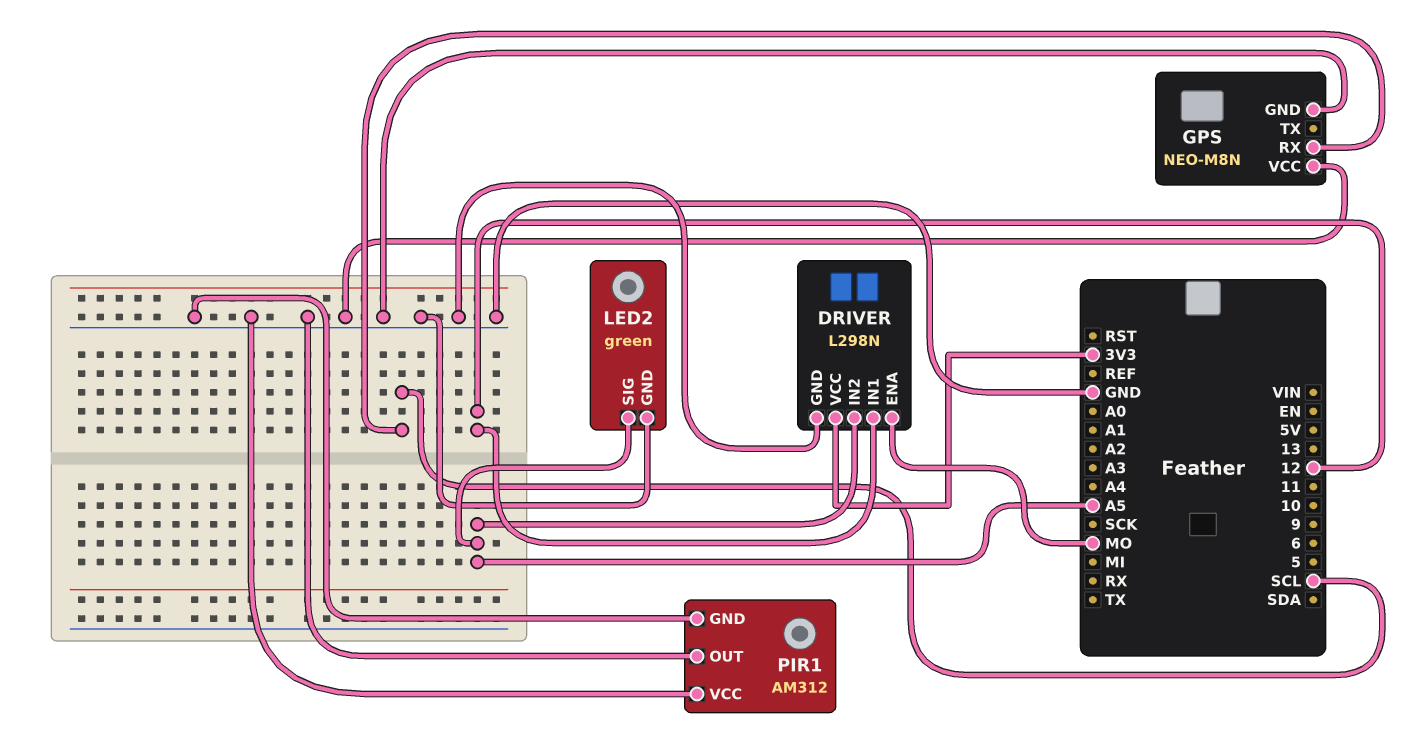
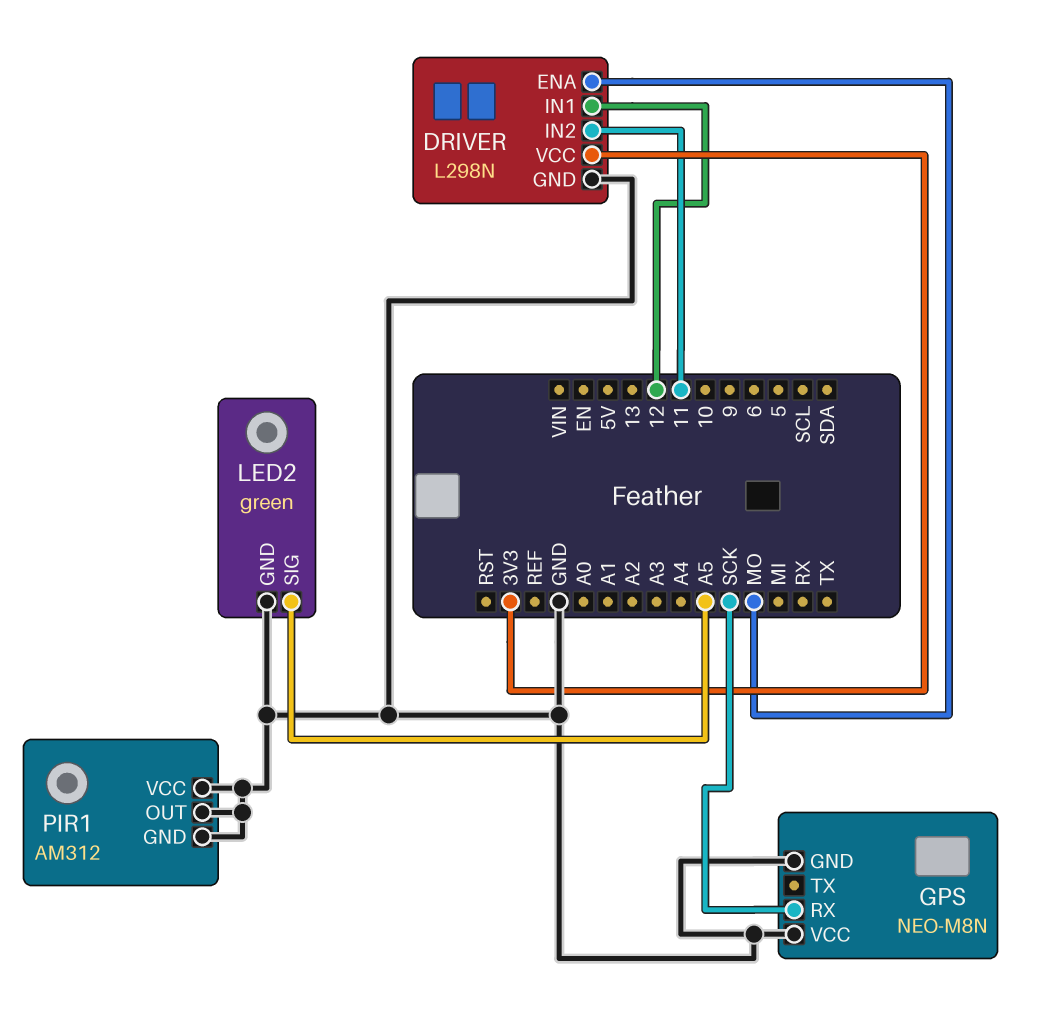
DRIVER pin IN2: A5 -> 11
GPS pin RX: SCL -> SCK

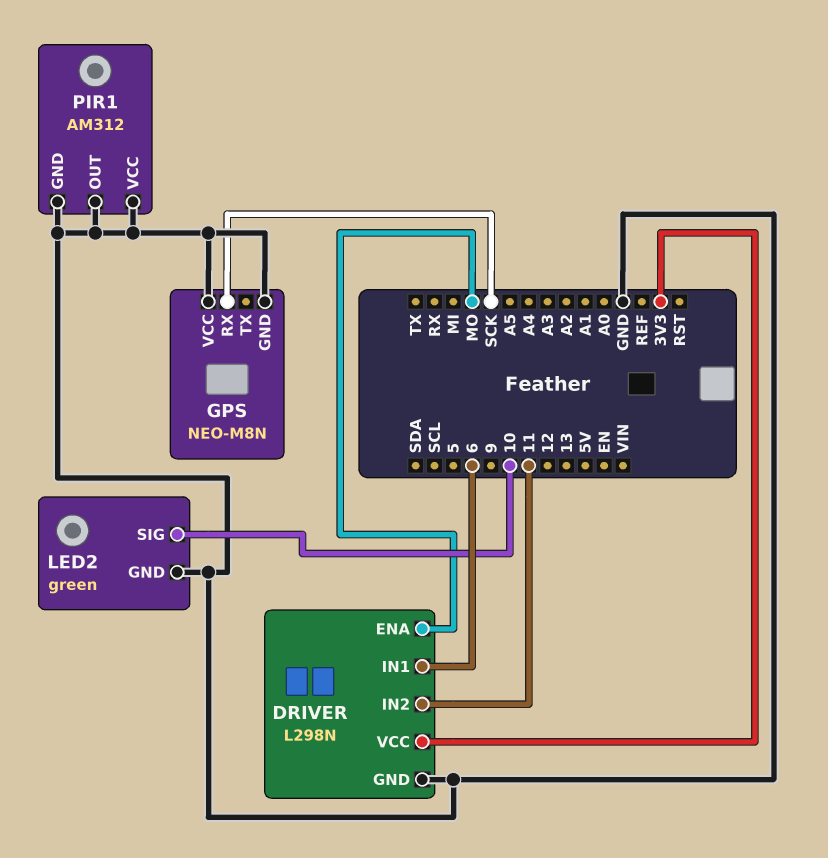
DRIVER pin IN1: 12 -> 6
LED2 pin SIG: A5 -> 10

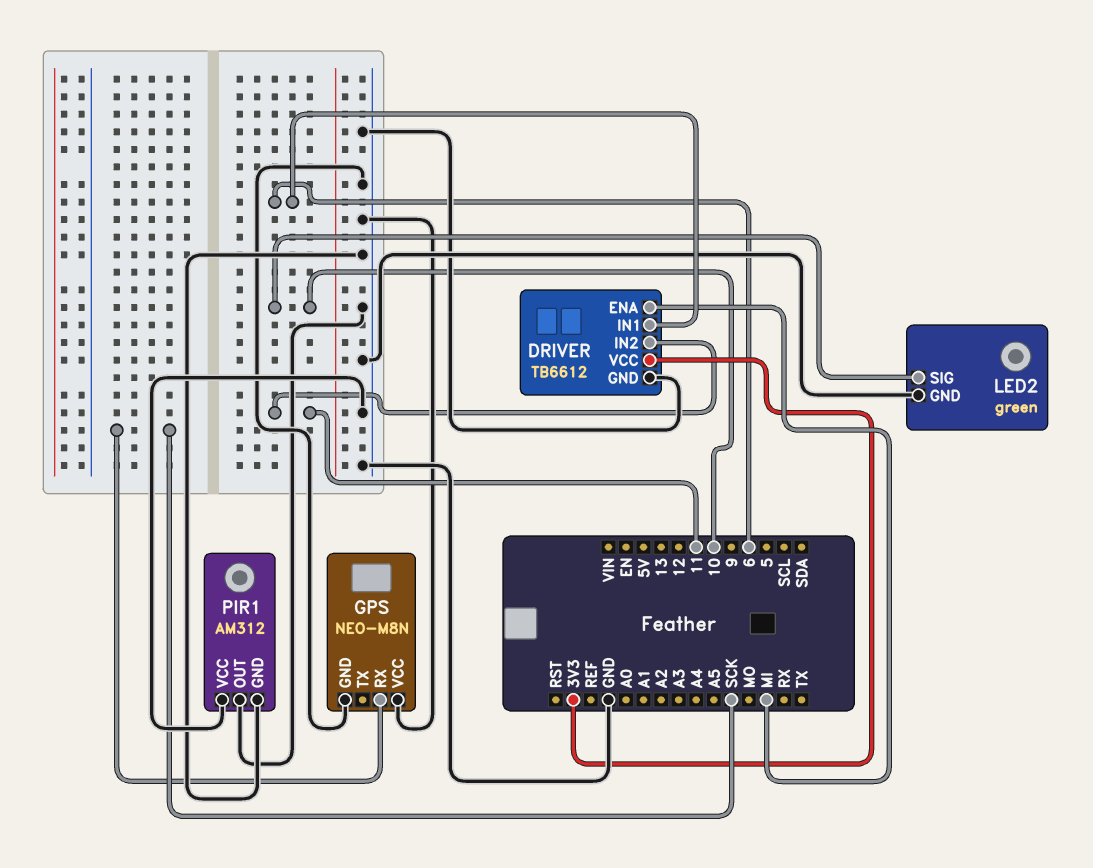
DRIVER: L298N -> TB6612
DRIVER pin ENA: MO -> MI

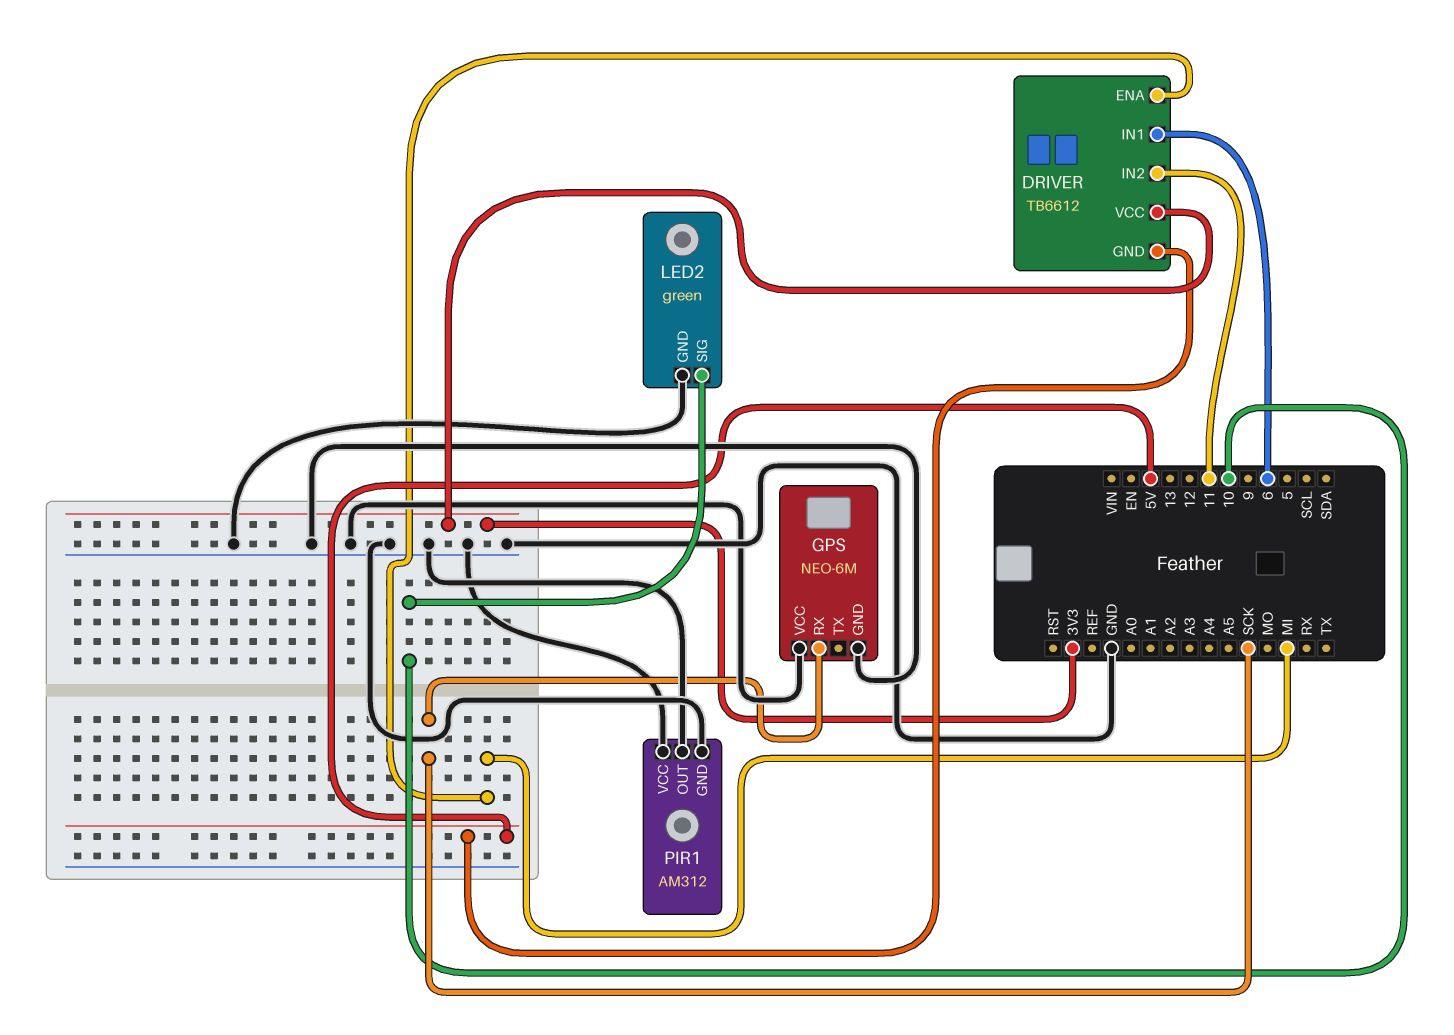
DRIVER pin GND: GND -> 5V
GPS: NEO-M8N -> NEO-6M

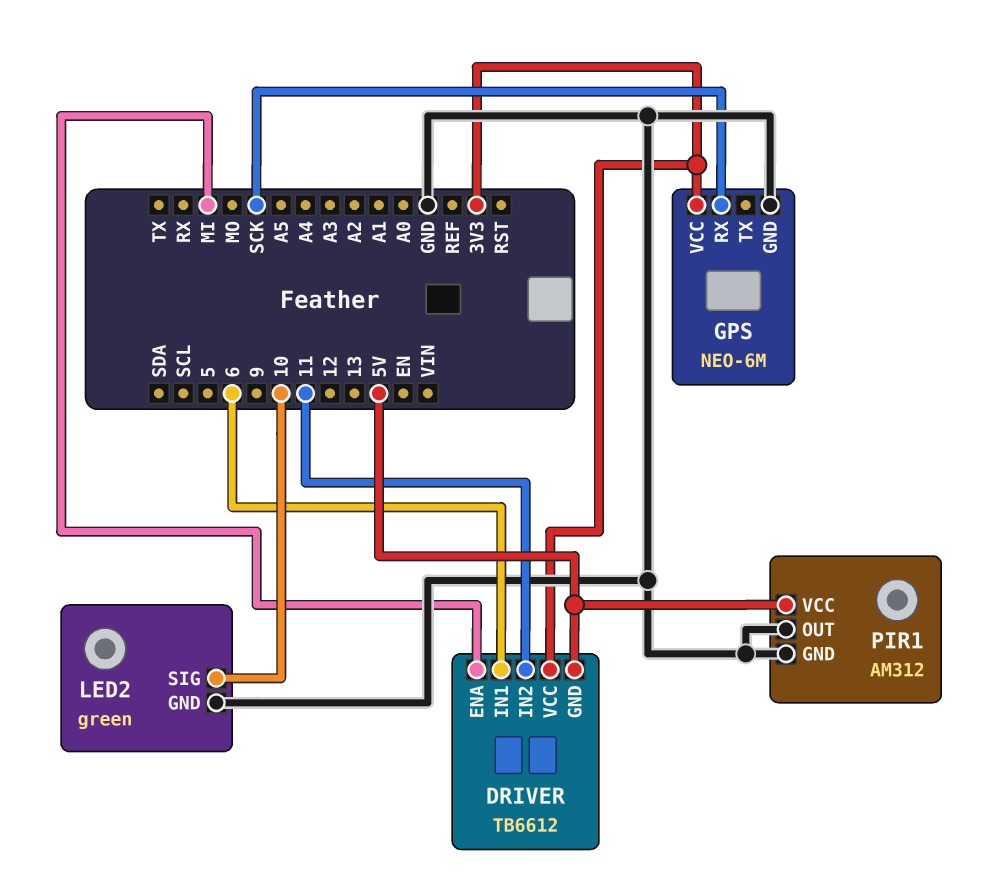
GPS pin VCC: GND -> 3V3
PIR1 pin VCC: GND -> 5V

